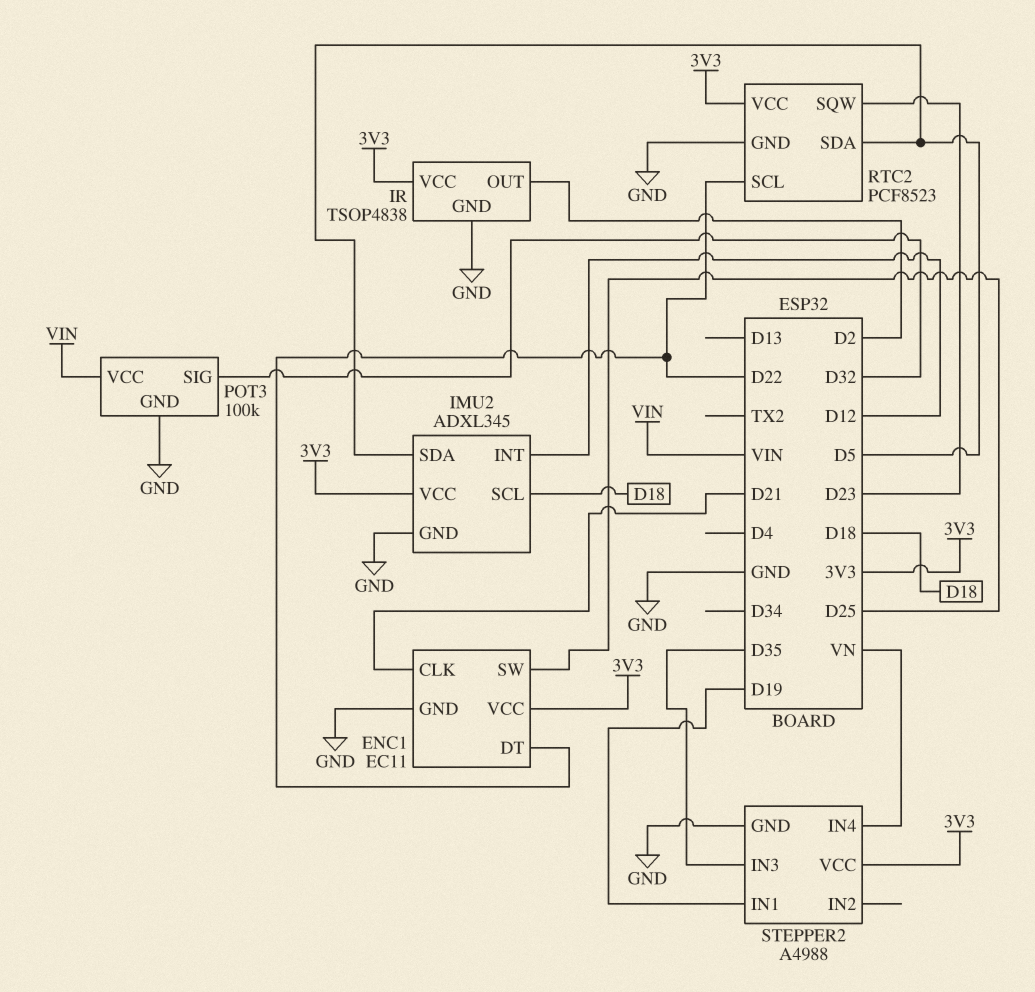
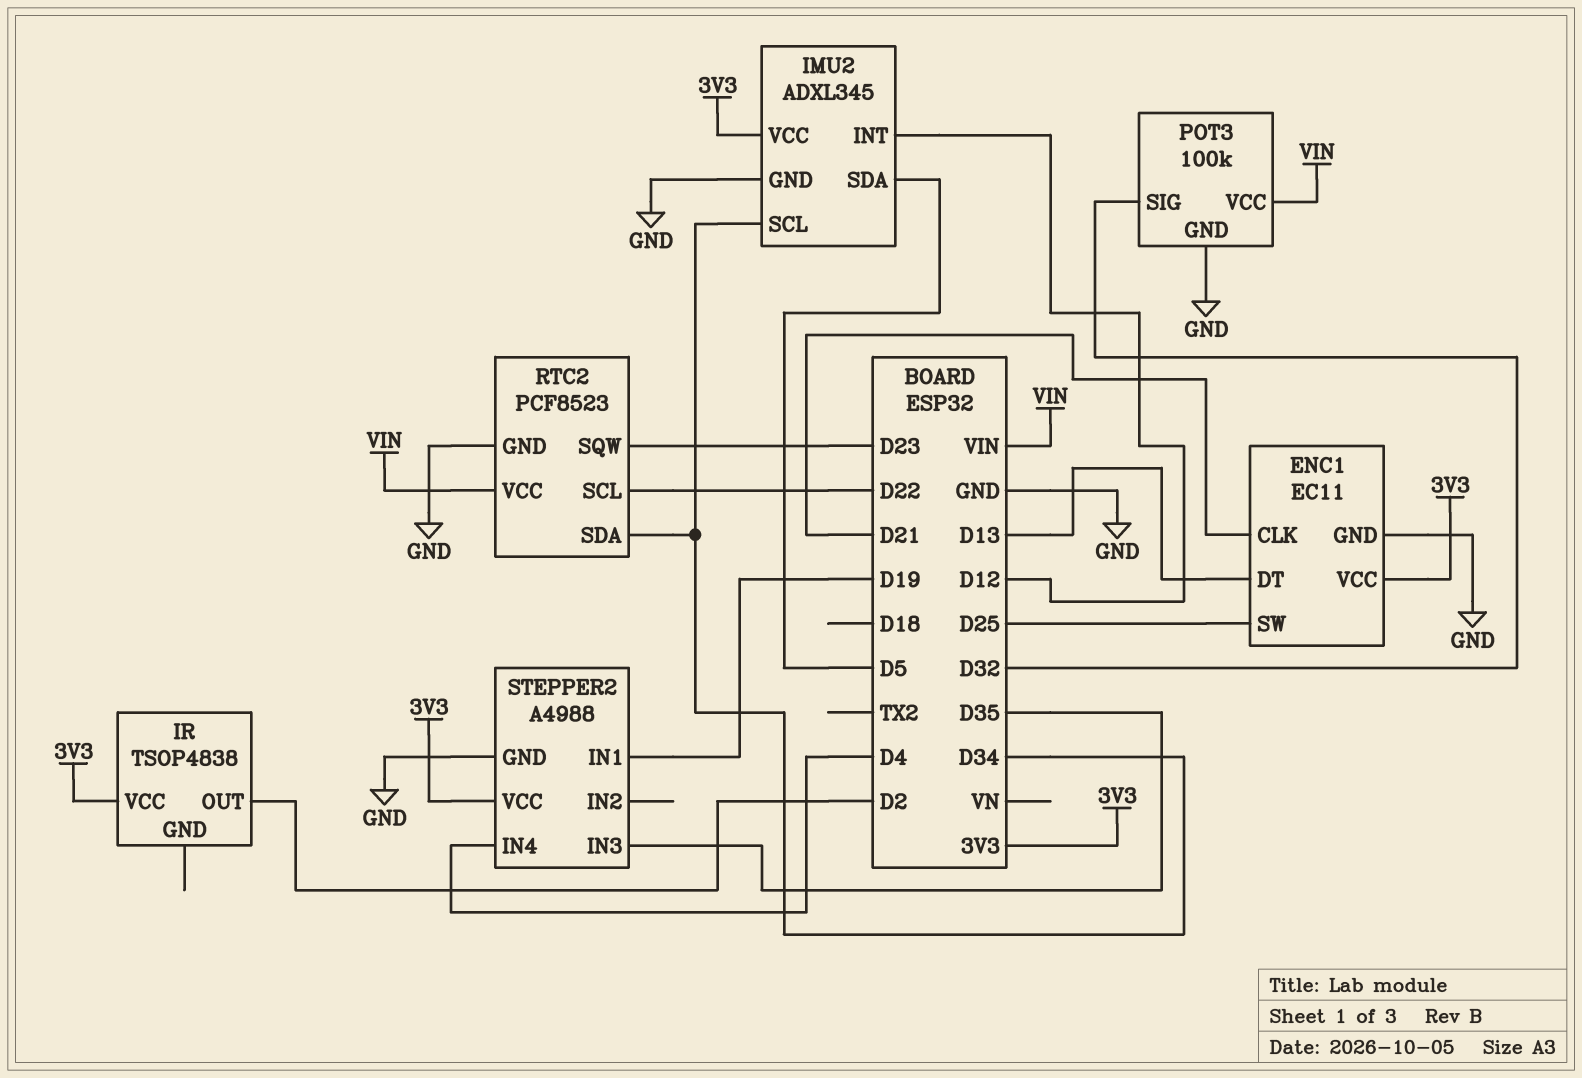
ENC1 pin DT: D22 -> D13
IMU2 pin SCL: D18 -> D34
IR pin GND: GND -> none
RTC2 pin SDA: D5 -> D34
RTC2 pin VCC: 3V3 -> VIN
STEPPER2 pin IN4: VN -> D4

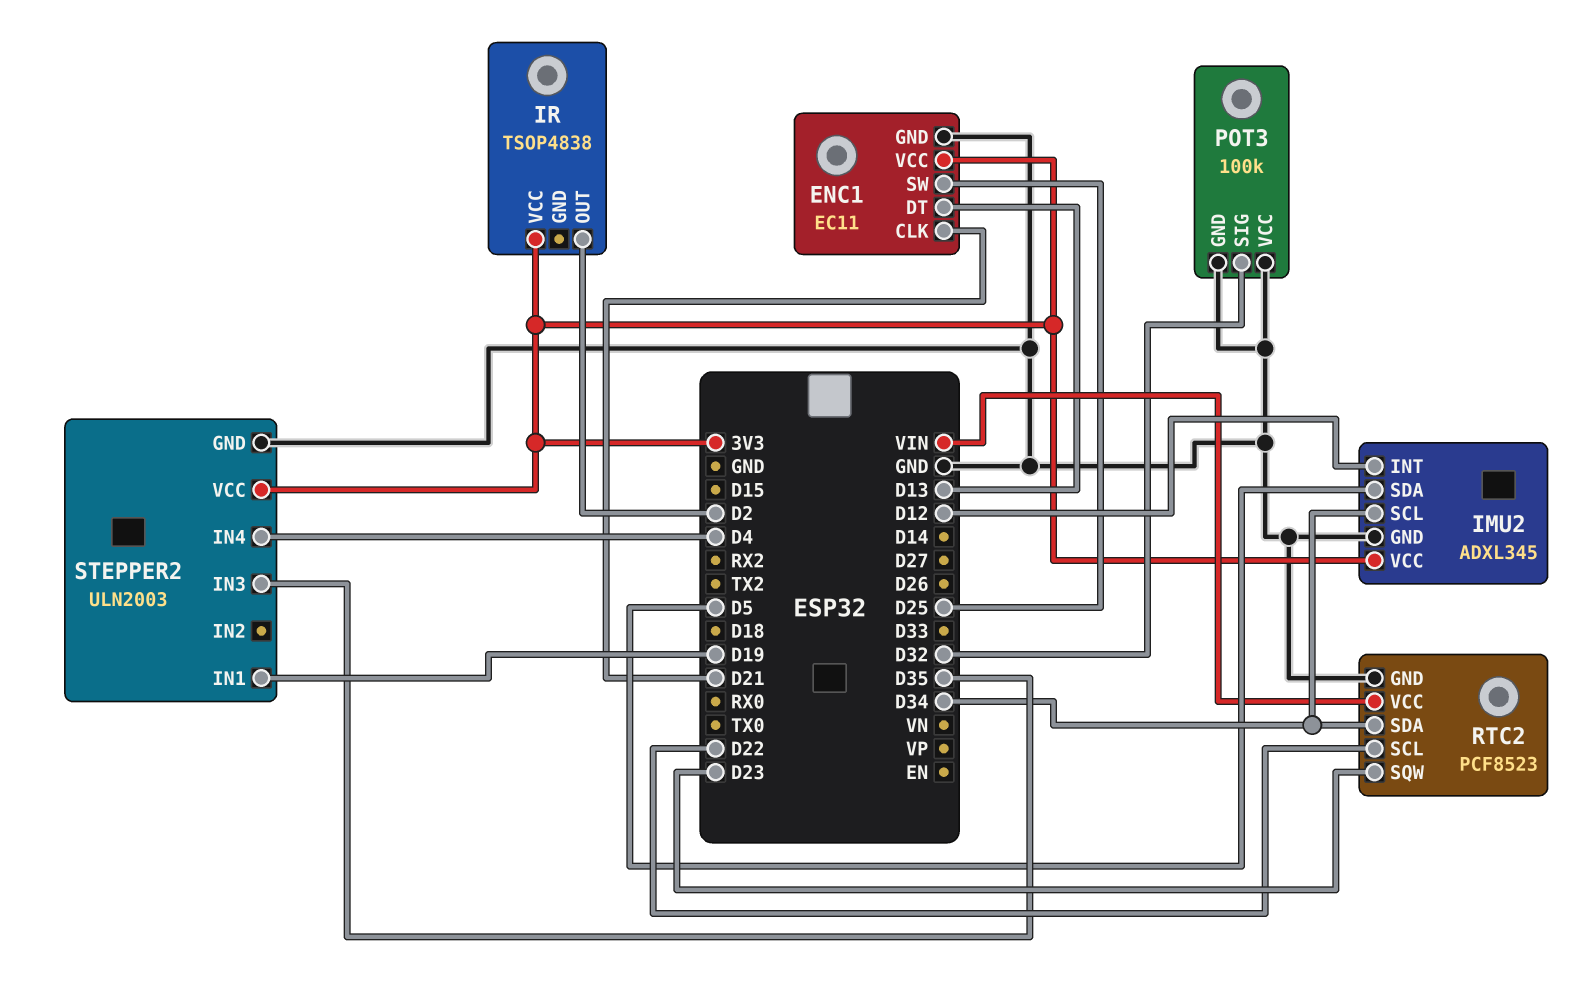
POT3 pin VCC: VIN -> GND
STEPPER2: A4988 -> ULN2003

